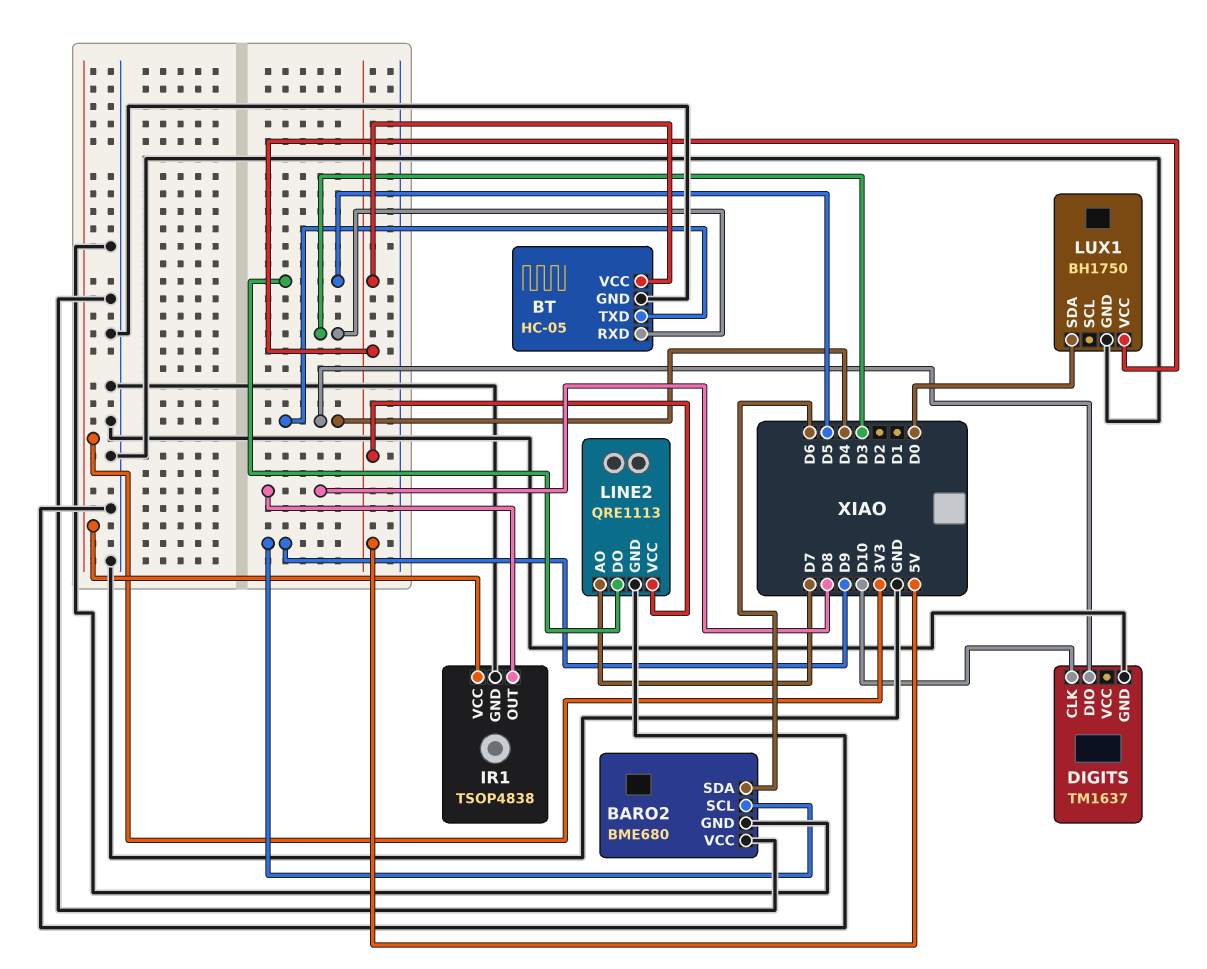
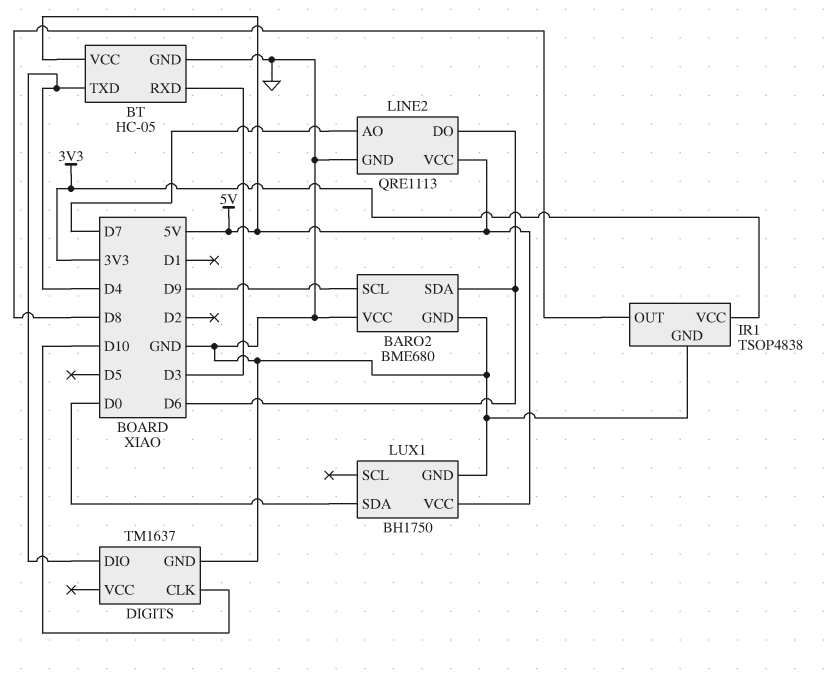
LINE2 pin DO: D5 -> D6

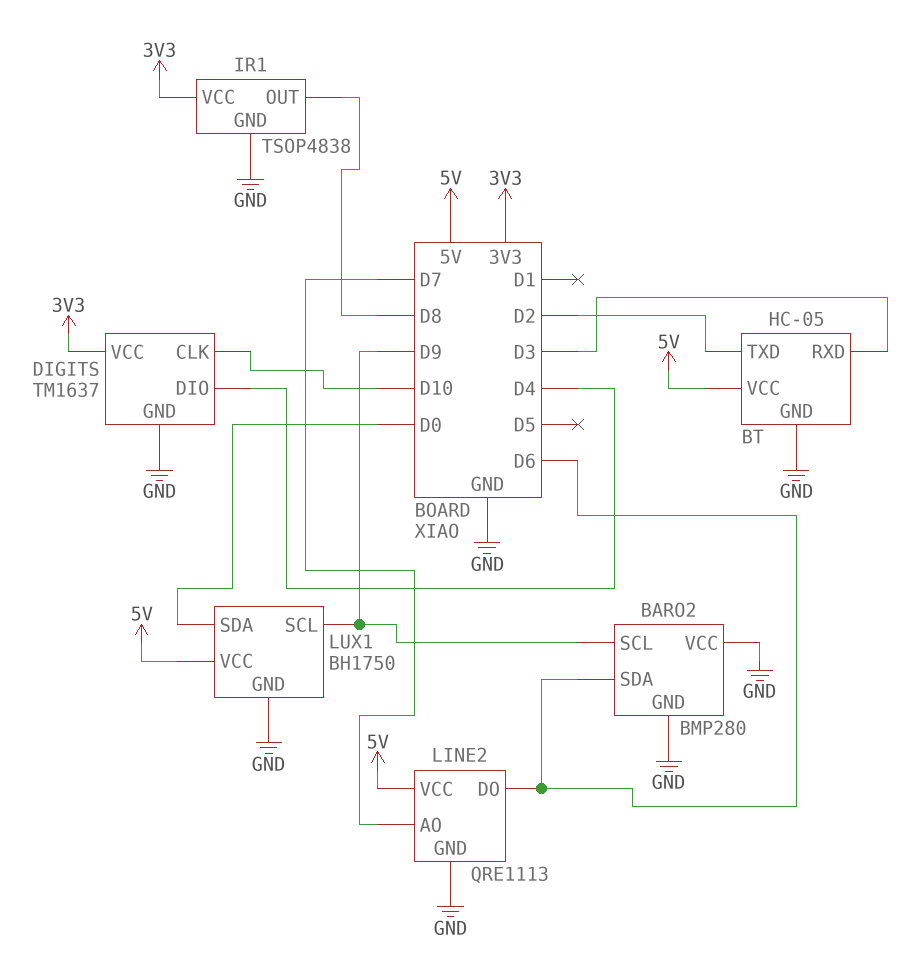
BARO2: BME680 -> BMP280
BT pin TXD: D4 -> D2
DIGITS pin VCC: none -> 3V3
LUX1 pin SCL: none -> D9

